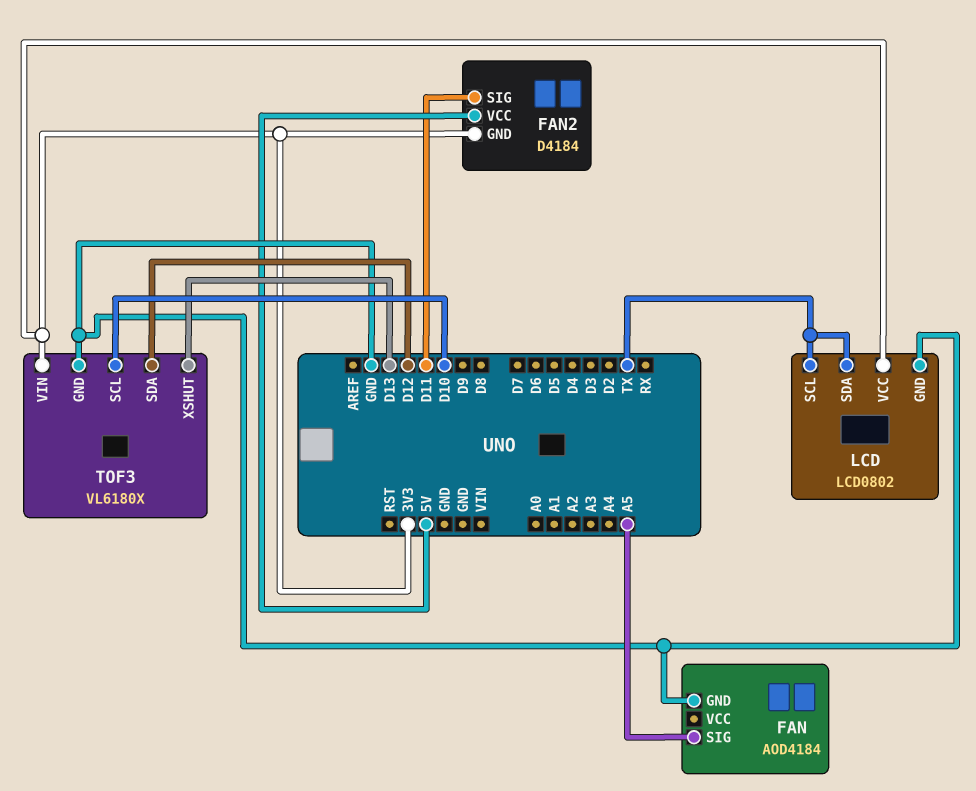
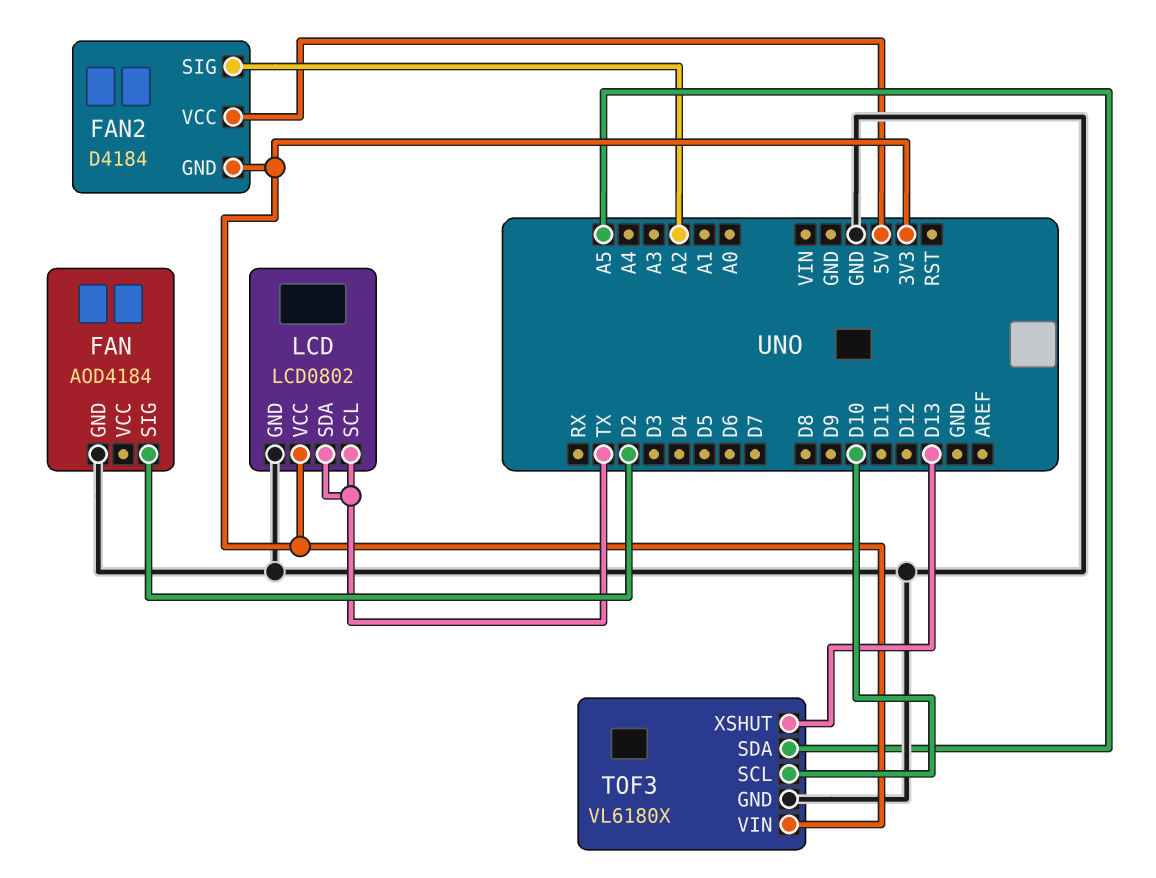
FAN pin SIG: A5 -> D2
FAN2 pin SIG: D11 -> A2
TOF3 pin SDA: D12 -> A5

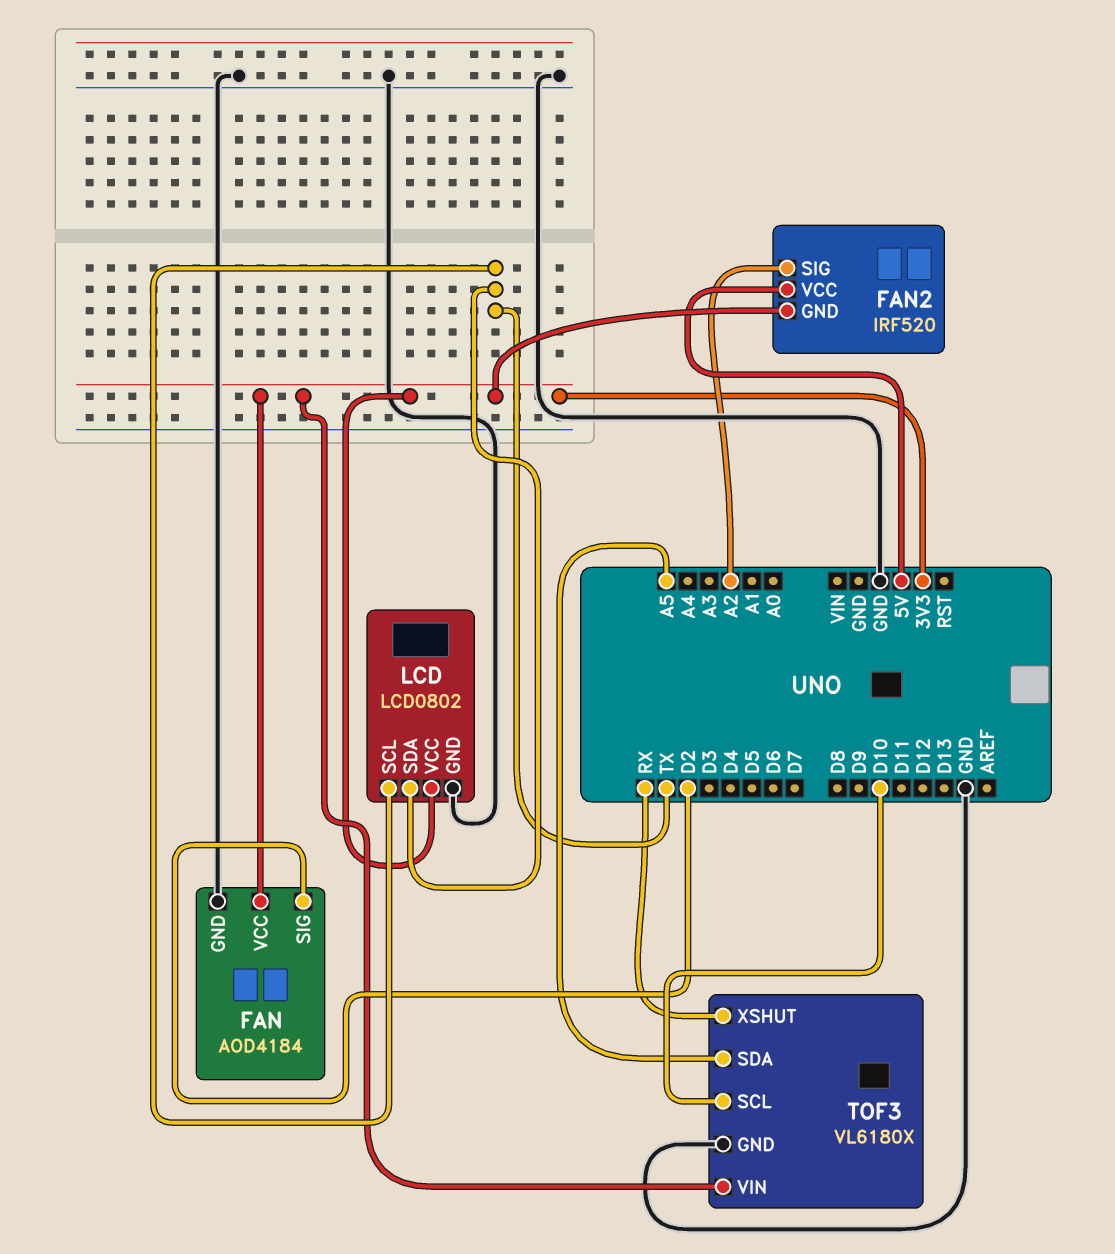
FAN pin VCC: none -> 3V3
FAN2: D4184 -> IRF520
TOF3 pin XSHUT: D13 -> RX

